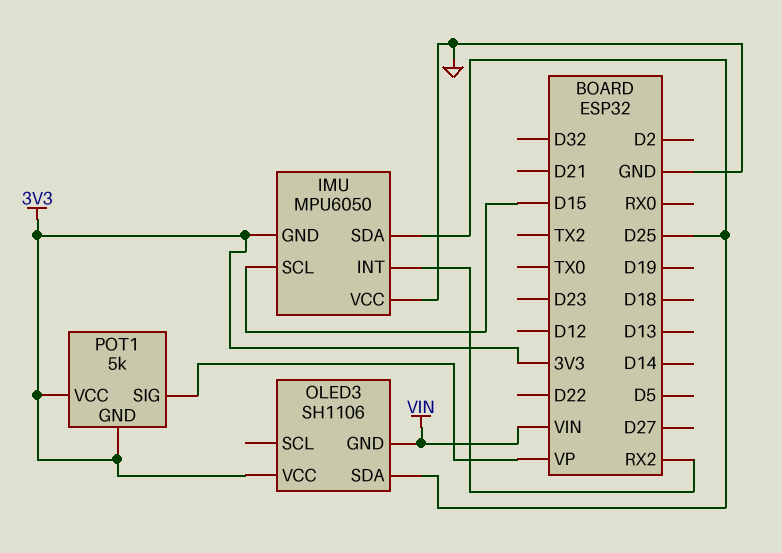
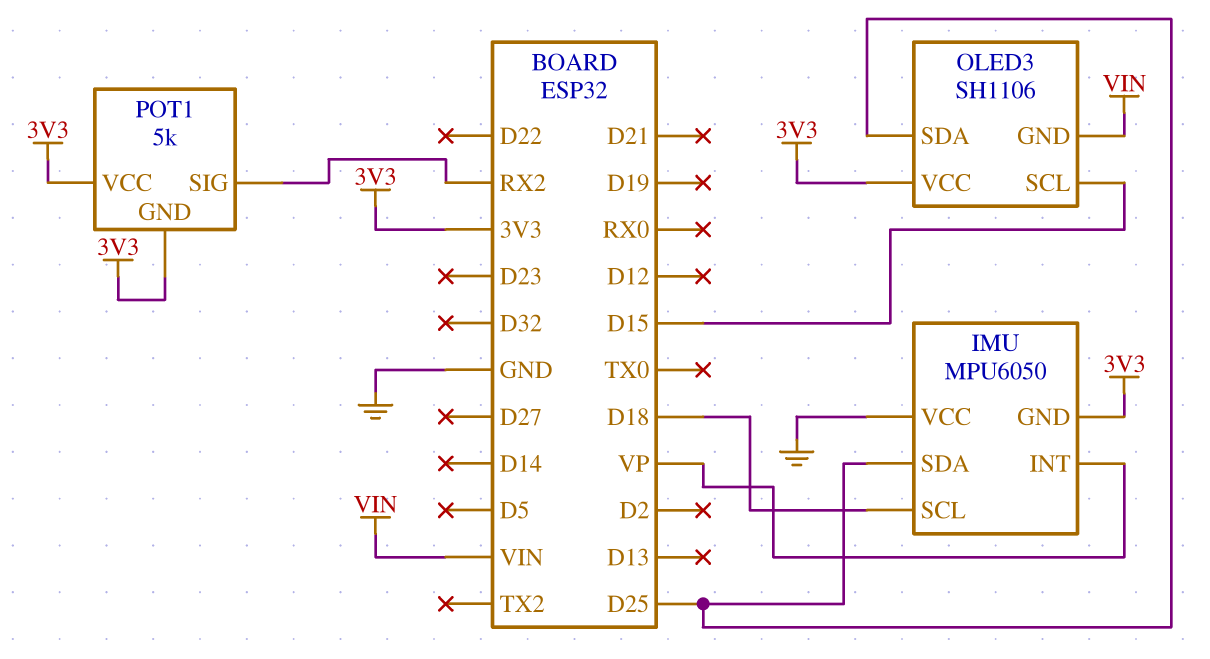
IMU pin INT: RX2 -> VP
IMU pin SCL: D15 -> D18
OLED3 pin SCL: none -> D15
POT1 pin SIG: VP -> RX2

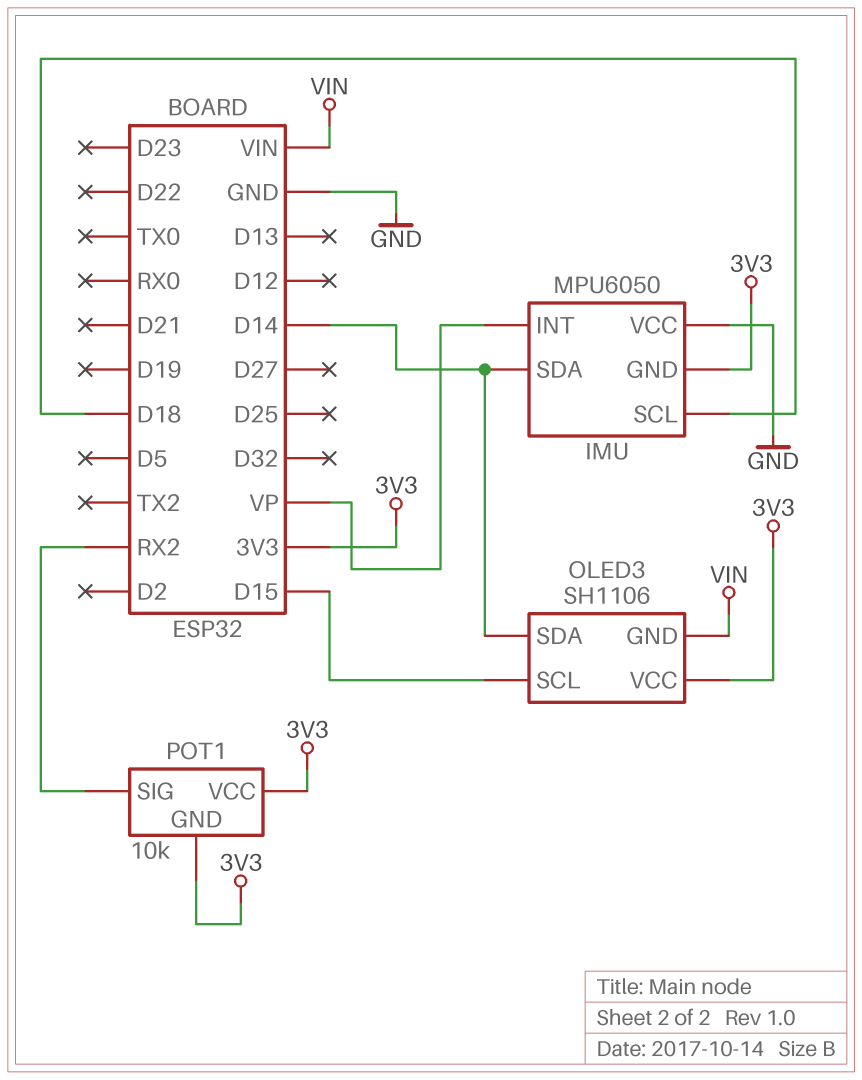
IMU pin SDA: D25 -> D14
OLED3 pin SDA: D25 -> D14
POT1: 5k -> 10k

